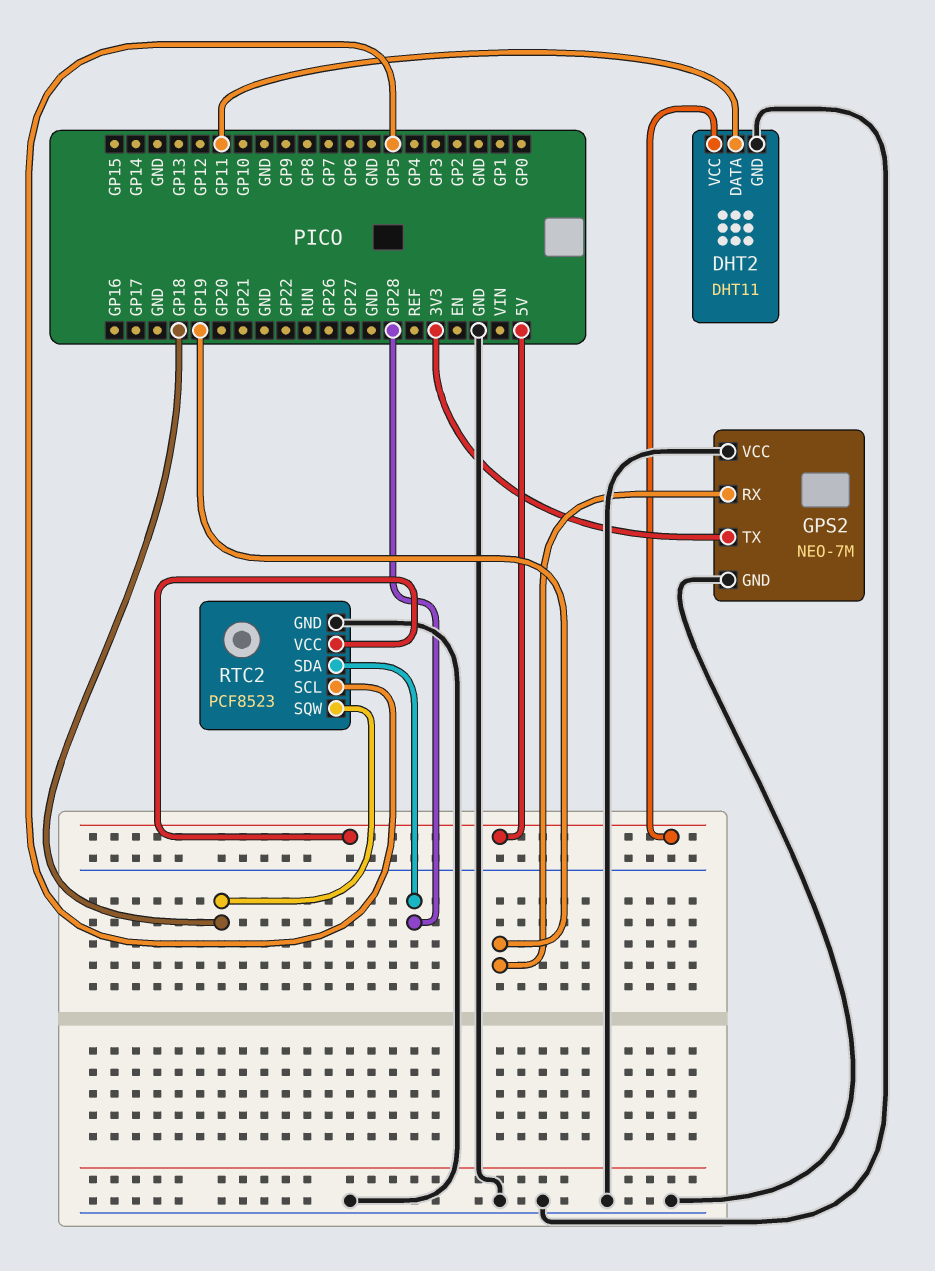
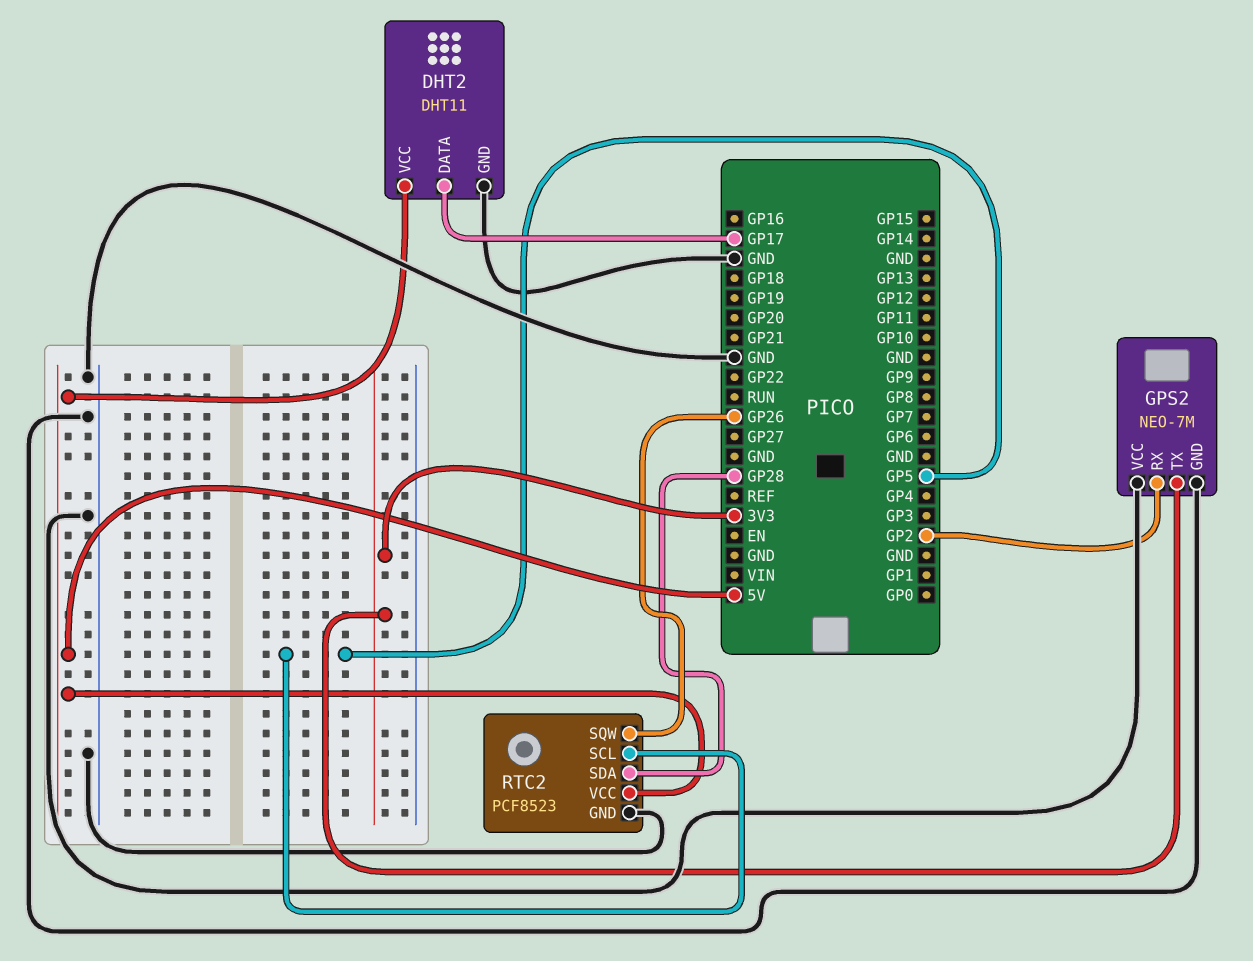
DHT2 pin DATA: GP11 -> GP17
GPS2 pin RX: GP19 -> GP2
RTC2 pin SQW: GP18 -> GP26

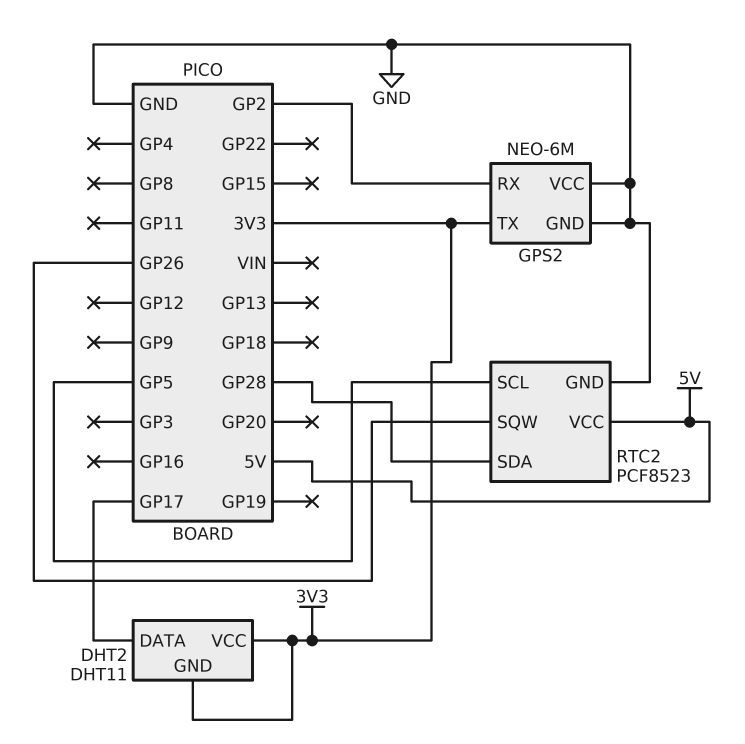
DHT2 pin GND: GND -> 3V3
DHT2 pin VCC: 5V -> 3V3
GPS2: NEO-7M -> NEO-6M

